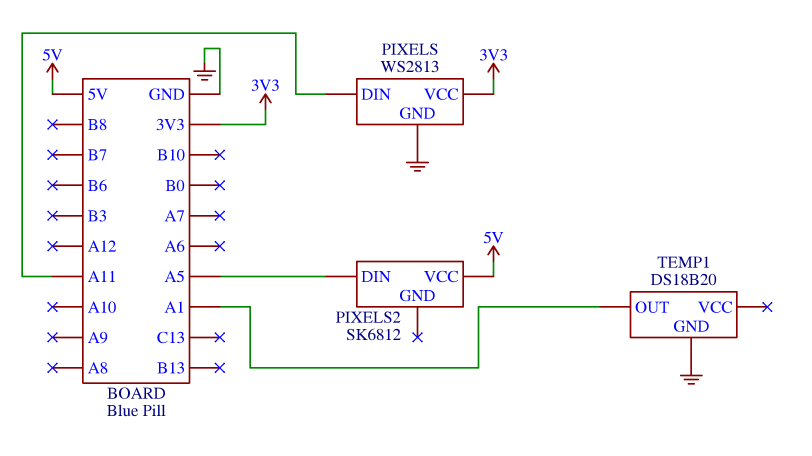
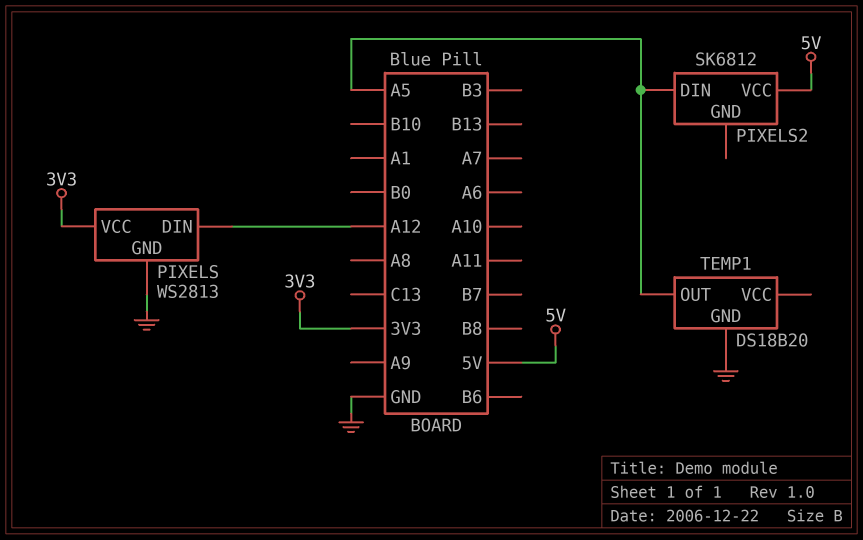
PIXELS pin DIN: A11 -> A12
TEMP1 pin OUT: A1 -> A5

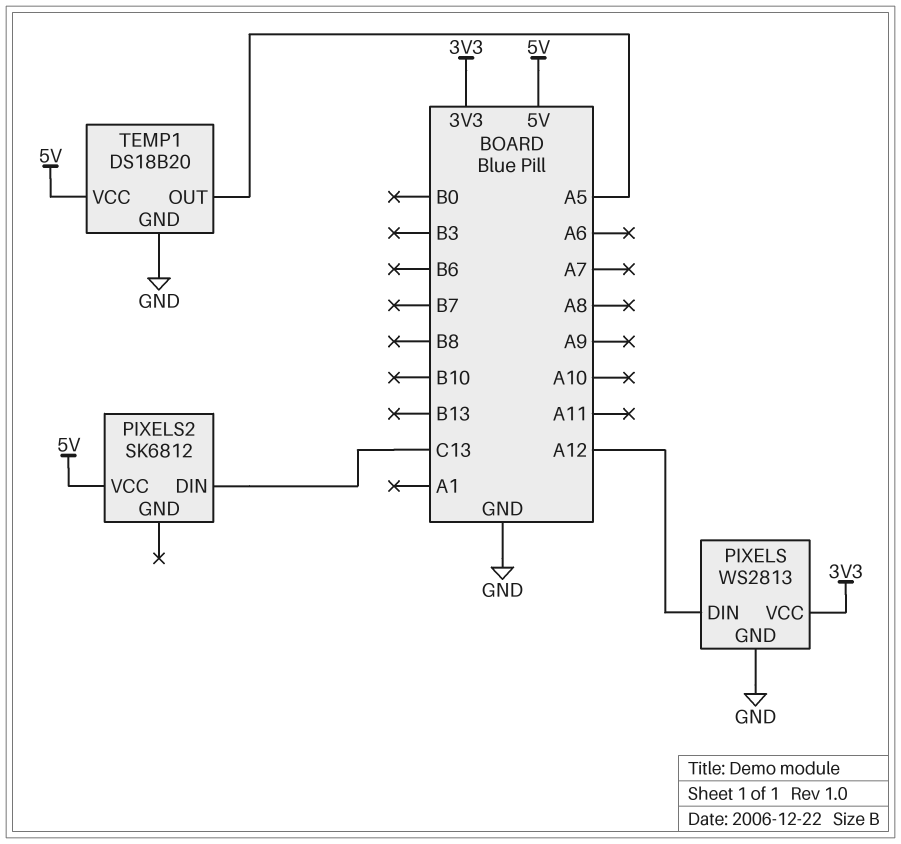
PIXELS2 pin DIN: A5 -> C13
TEMP1 pin VCC: none -> 5V

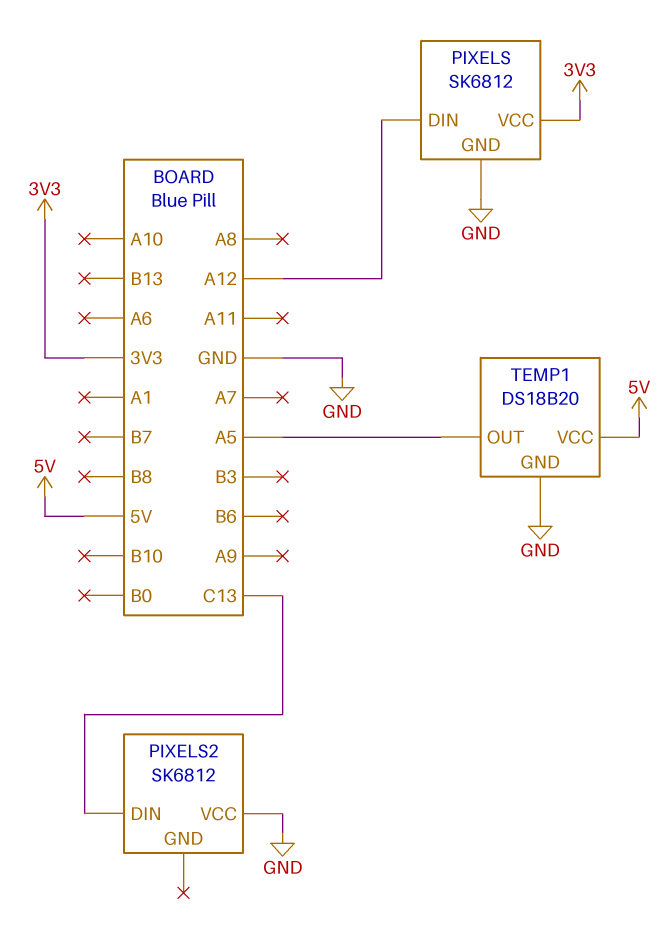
PIXELS: WS2813 -> SK6812
PIXELS2 pin VCC: 5V -> GND

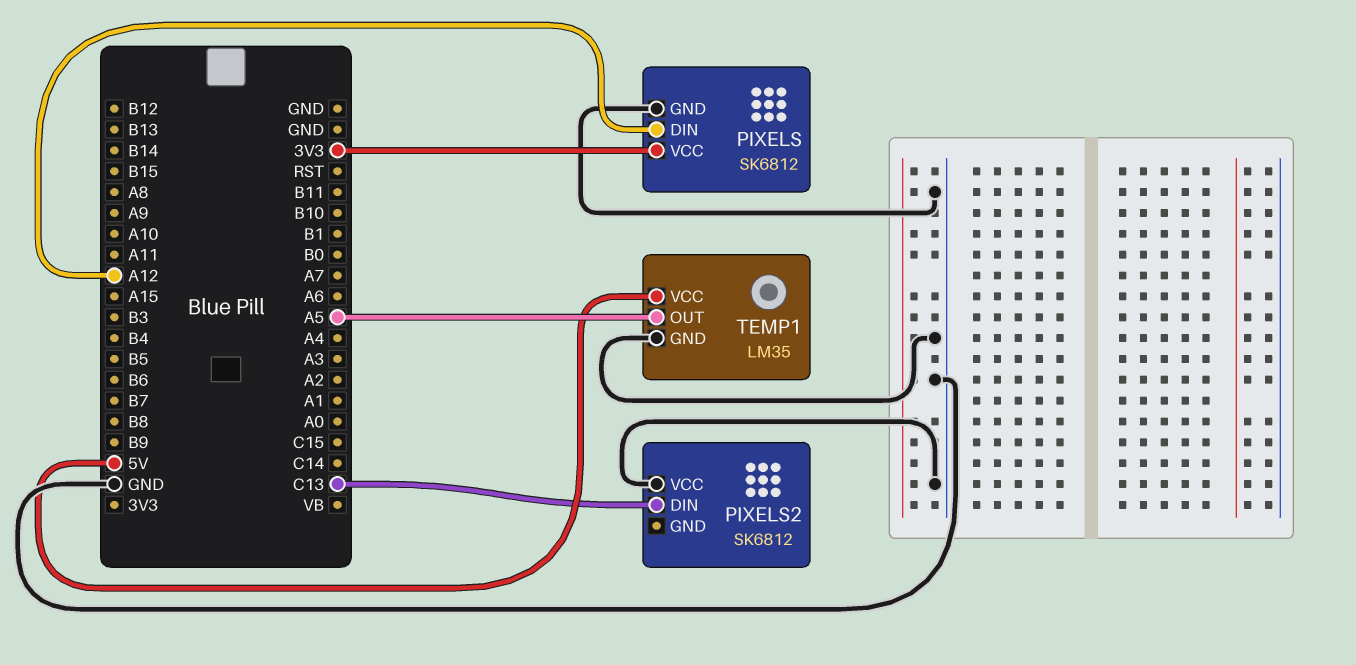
TEMP1: DS18B20 -> LM35

